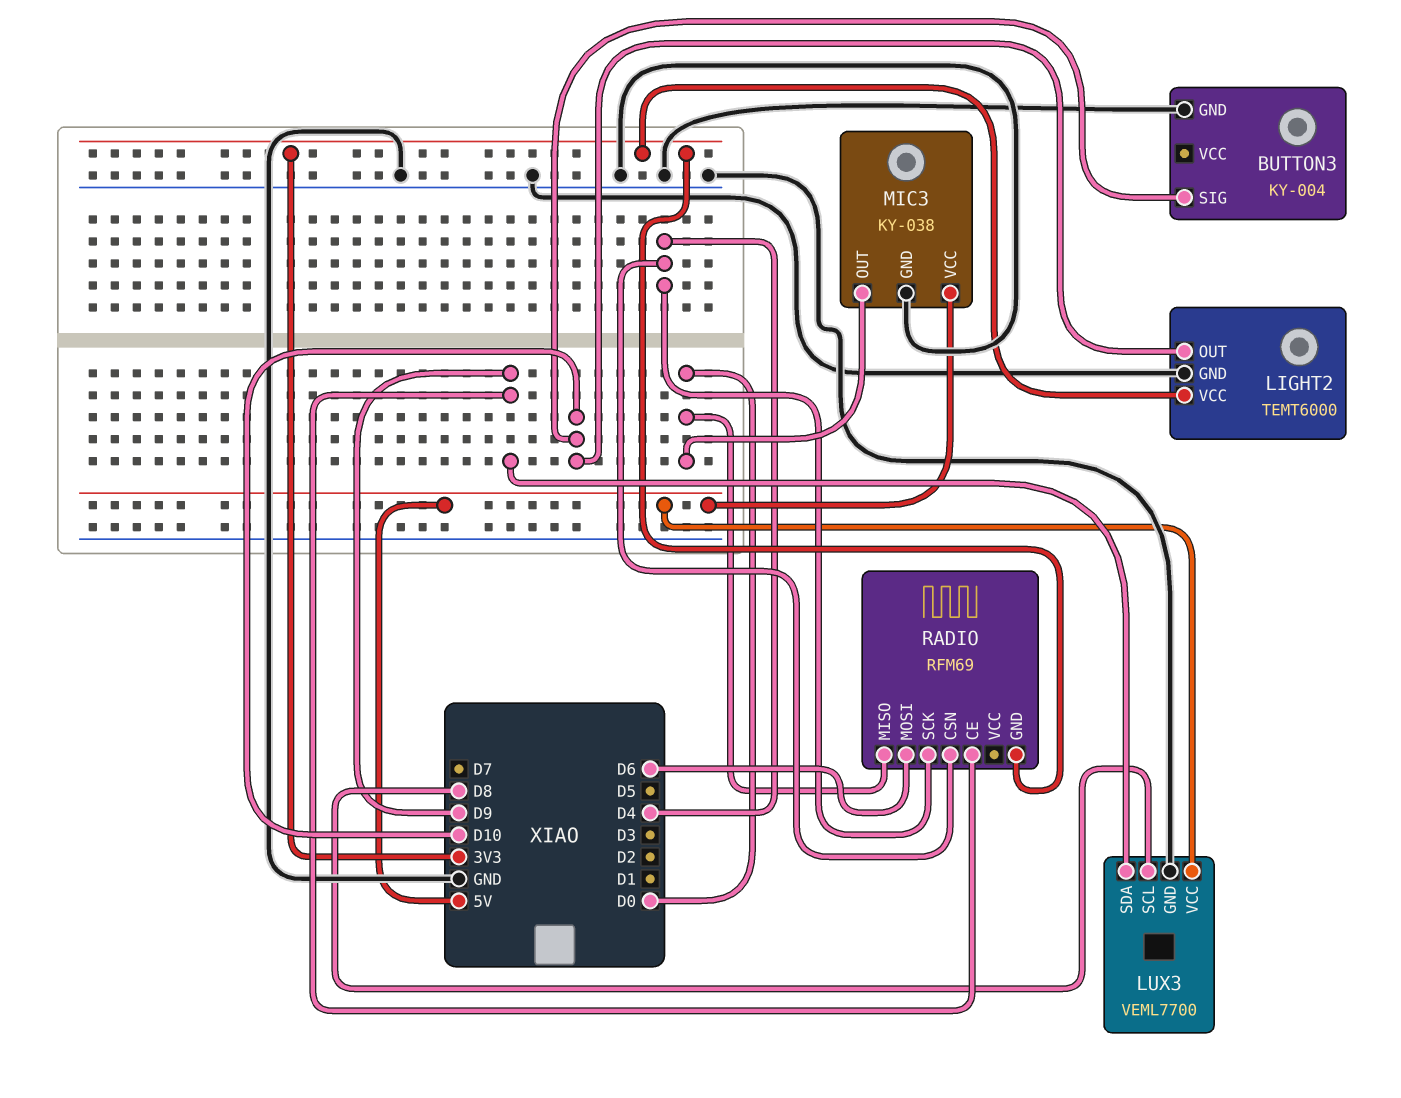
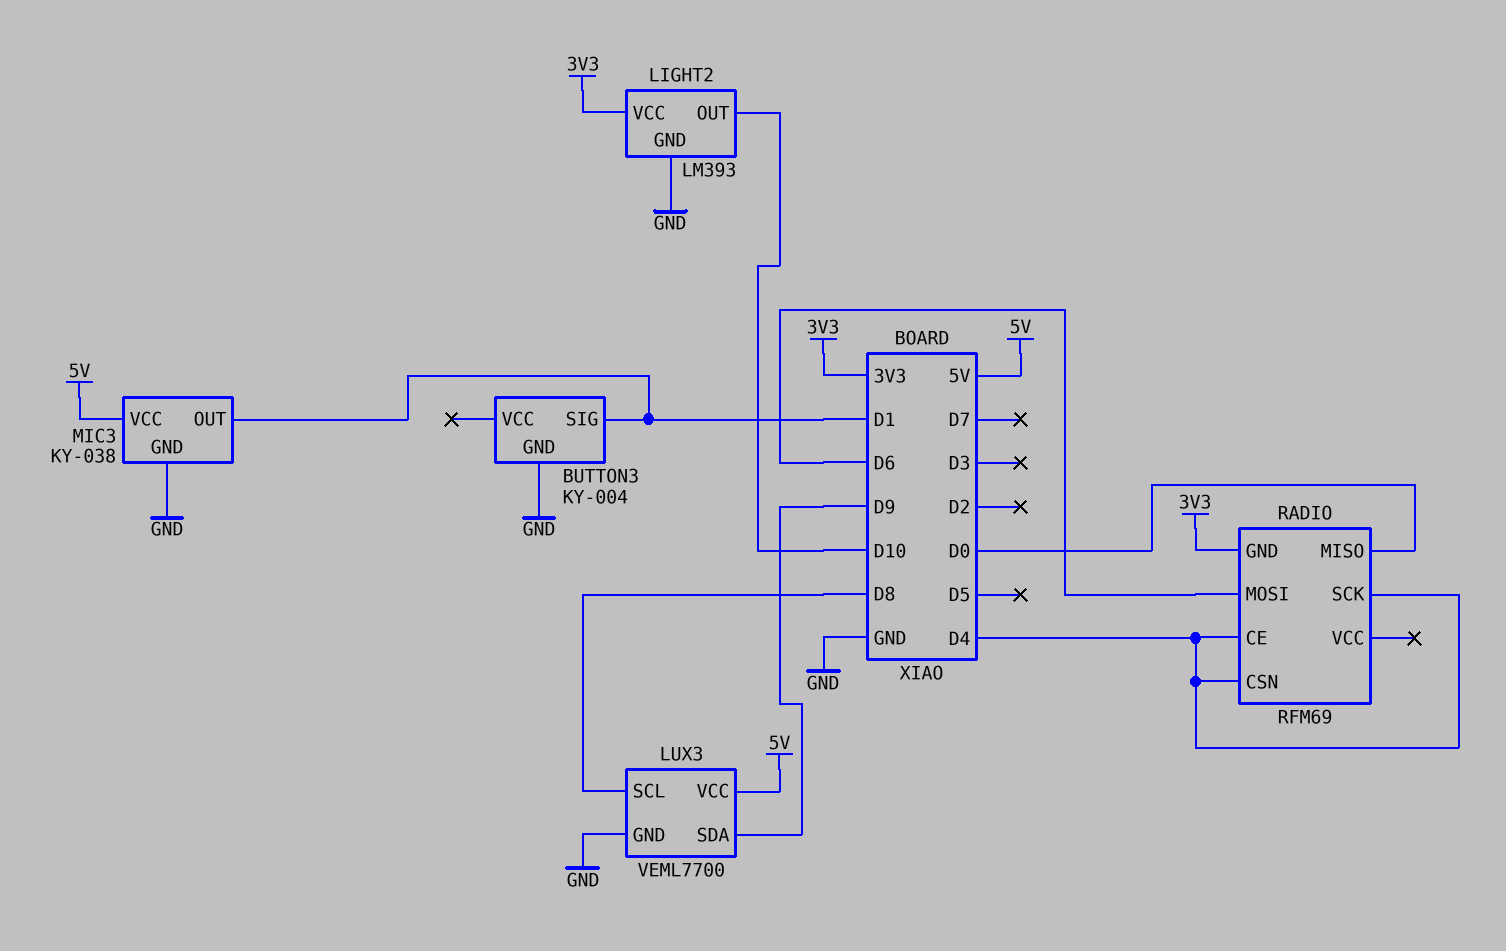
BUTTON3 pin SIG: D10 -> D1
LIGHT2: TEMT6000 -> LM393
MIC3 pin OUT: D0 -> D1
RADIO pin CE: D9 -> D4

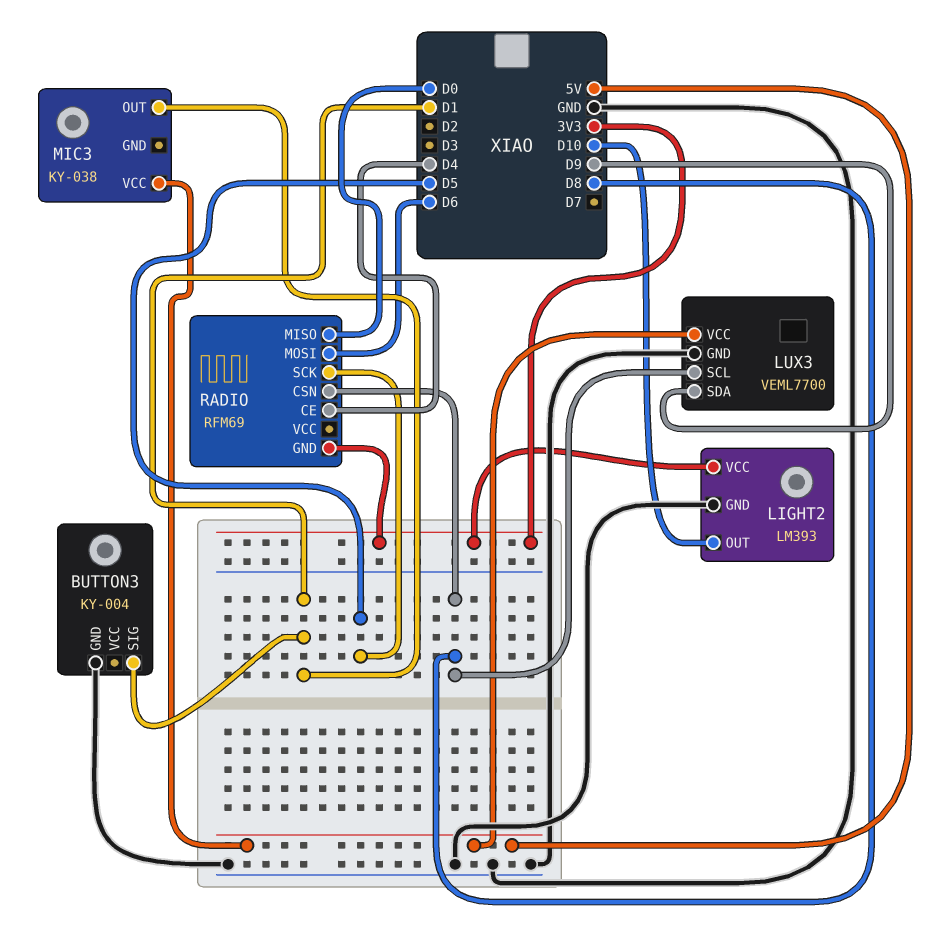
MIC3 pin GND: GND -> none
RADIO pin CSN: D4 -> D8
RADIO pin SCK: D4 -> D5

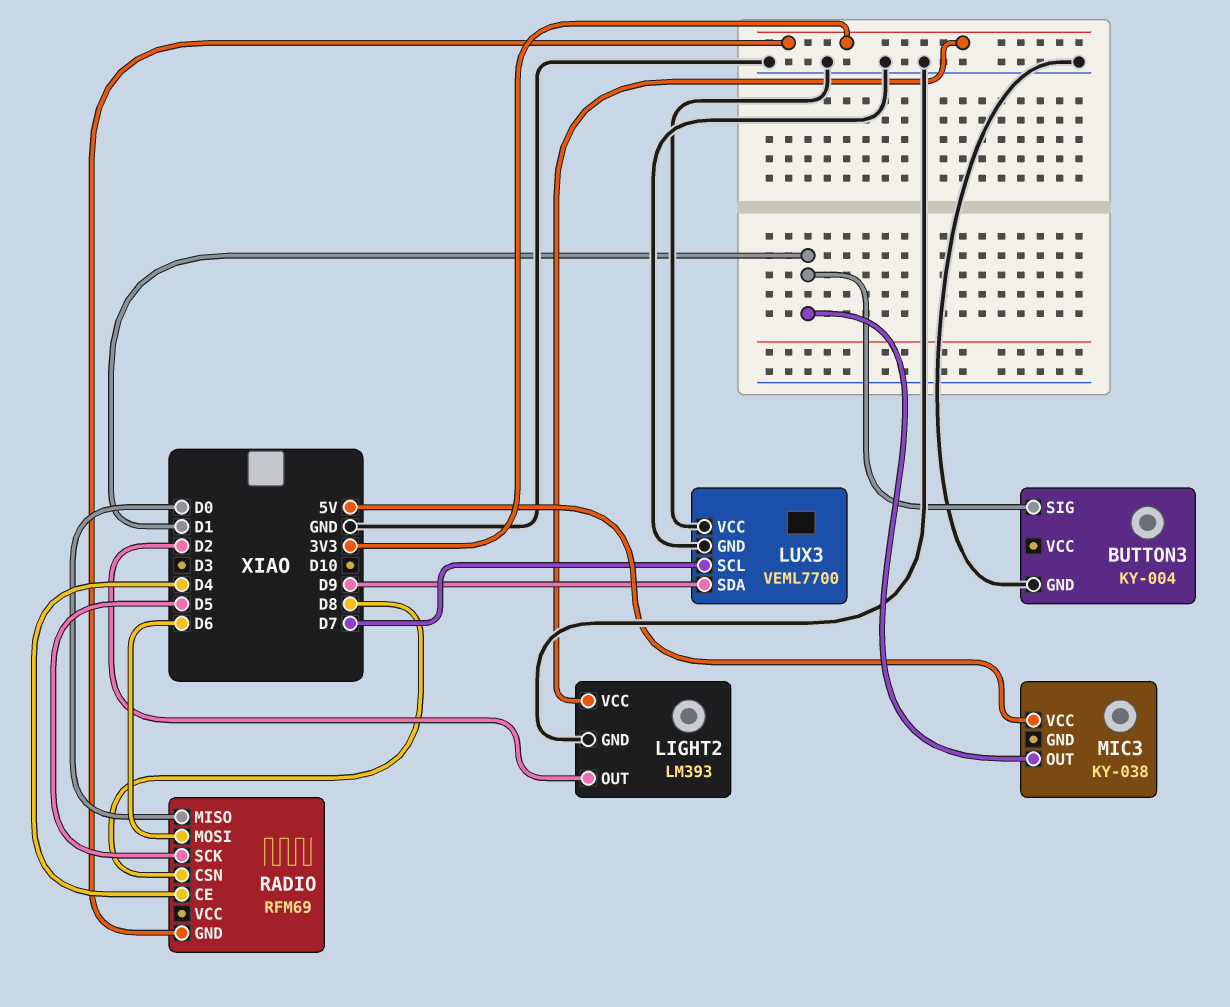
LIGHT2 pin OUT: D10 -> D2
LUX3 pin SCL: D8 -> D7
LUX3 pin VCC: 5V -> GND

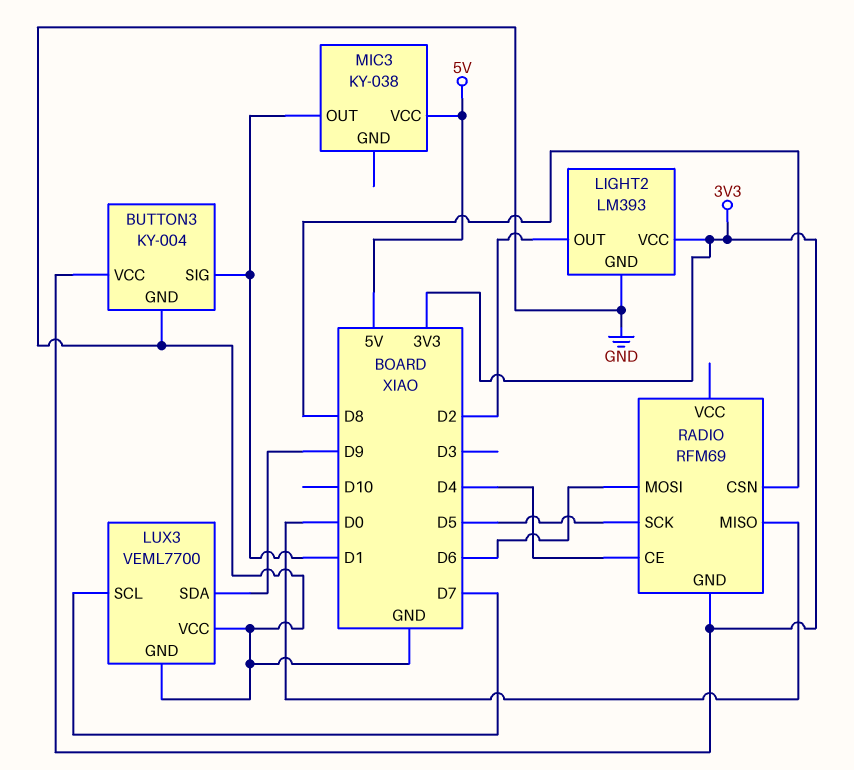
BUTTON3 pin VCC: none -> 3V3

